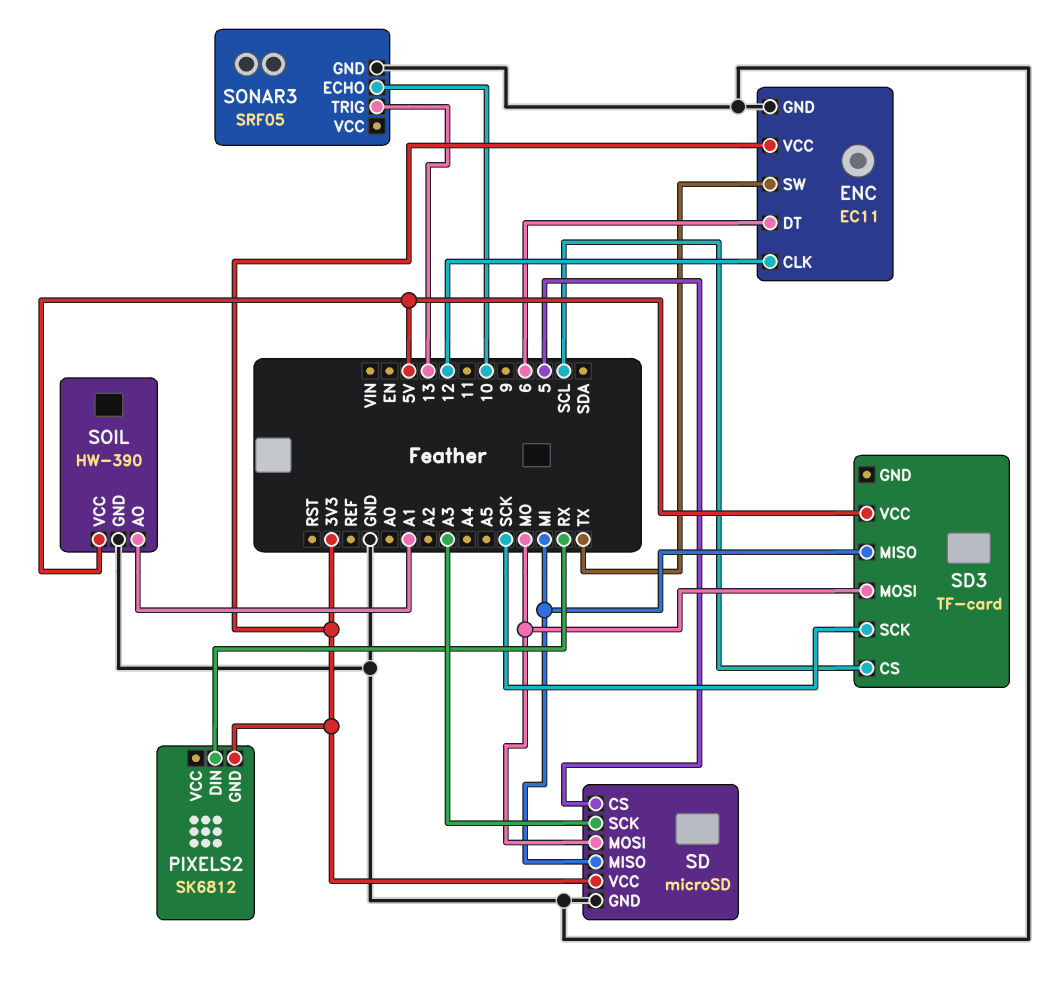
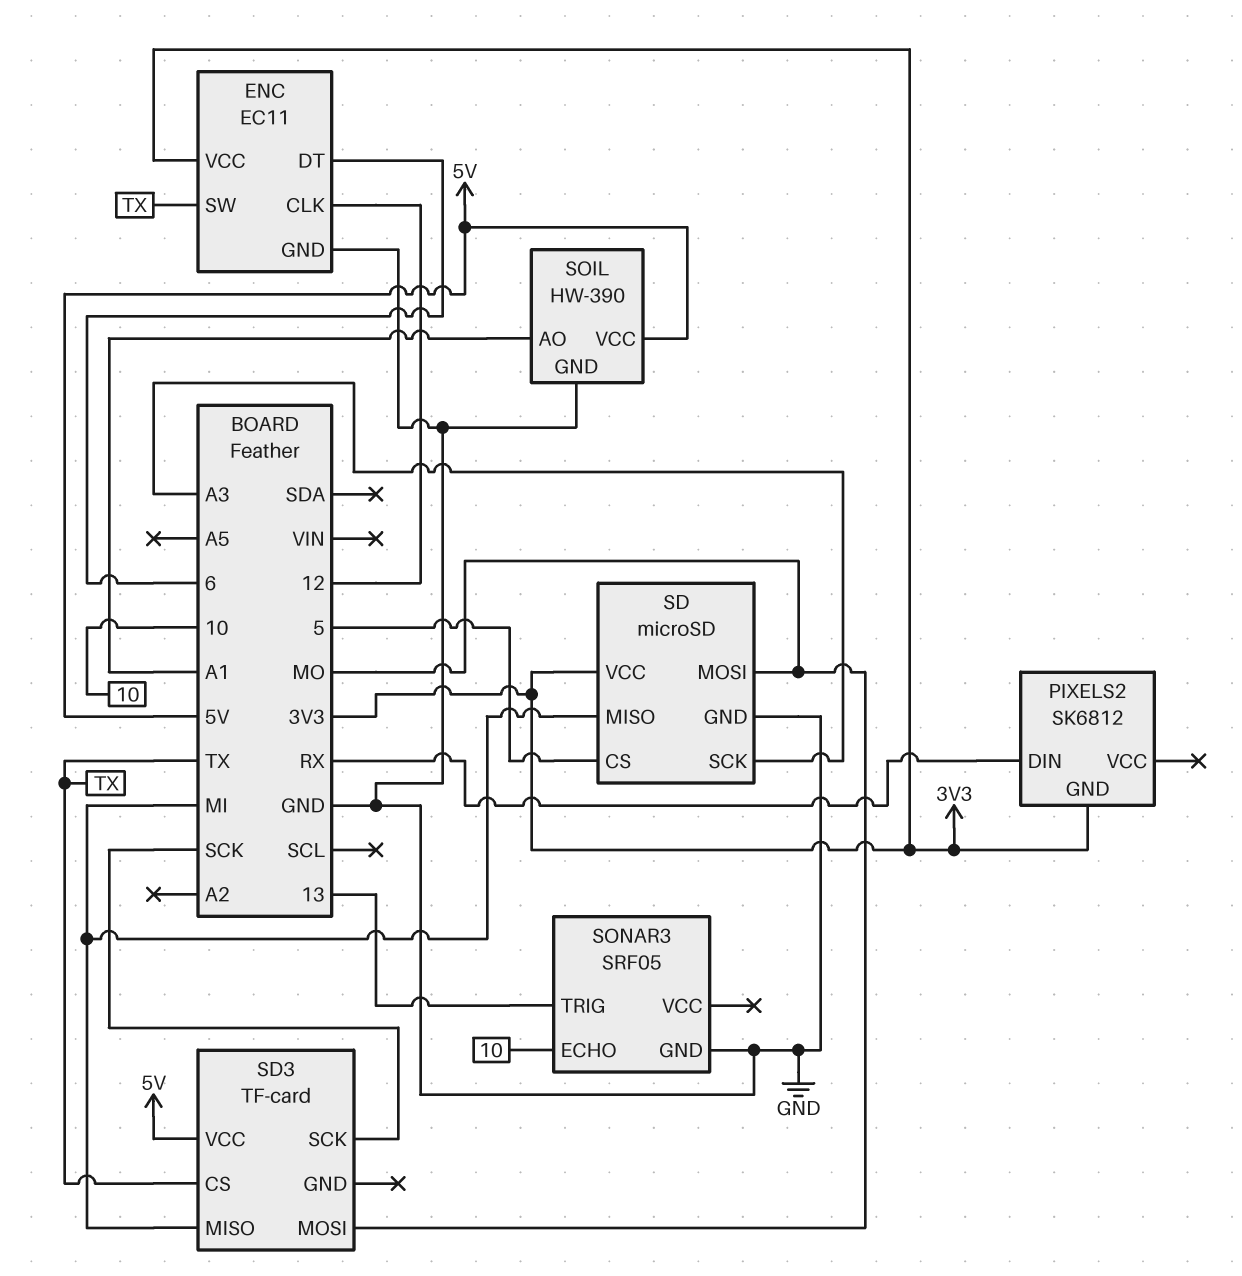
SD3 pin CS: SCL -> TX

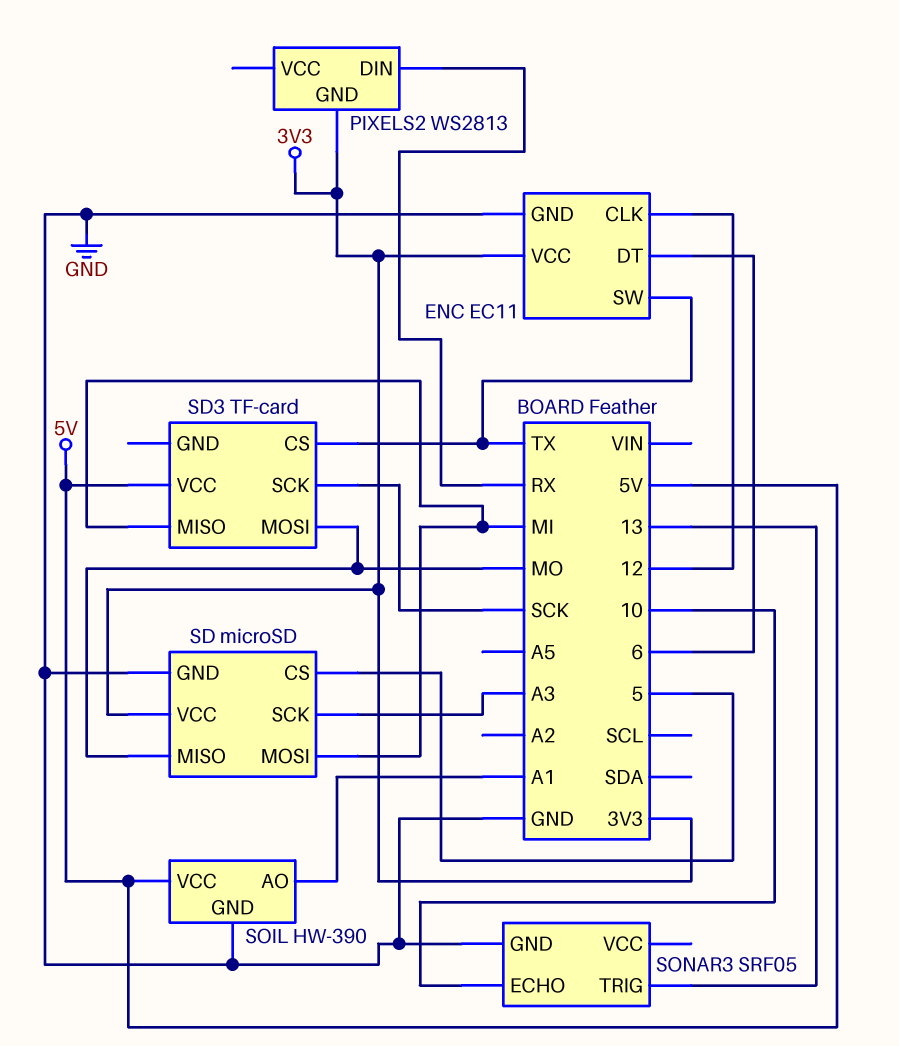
PIXELS2: SK6812 -> WS2813
SD pin MISO: MI -> MO
SD pin MOSI: MO -> MI

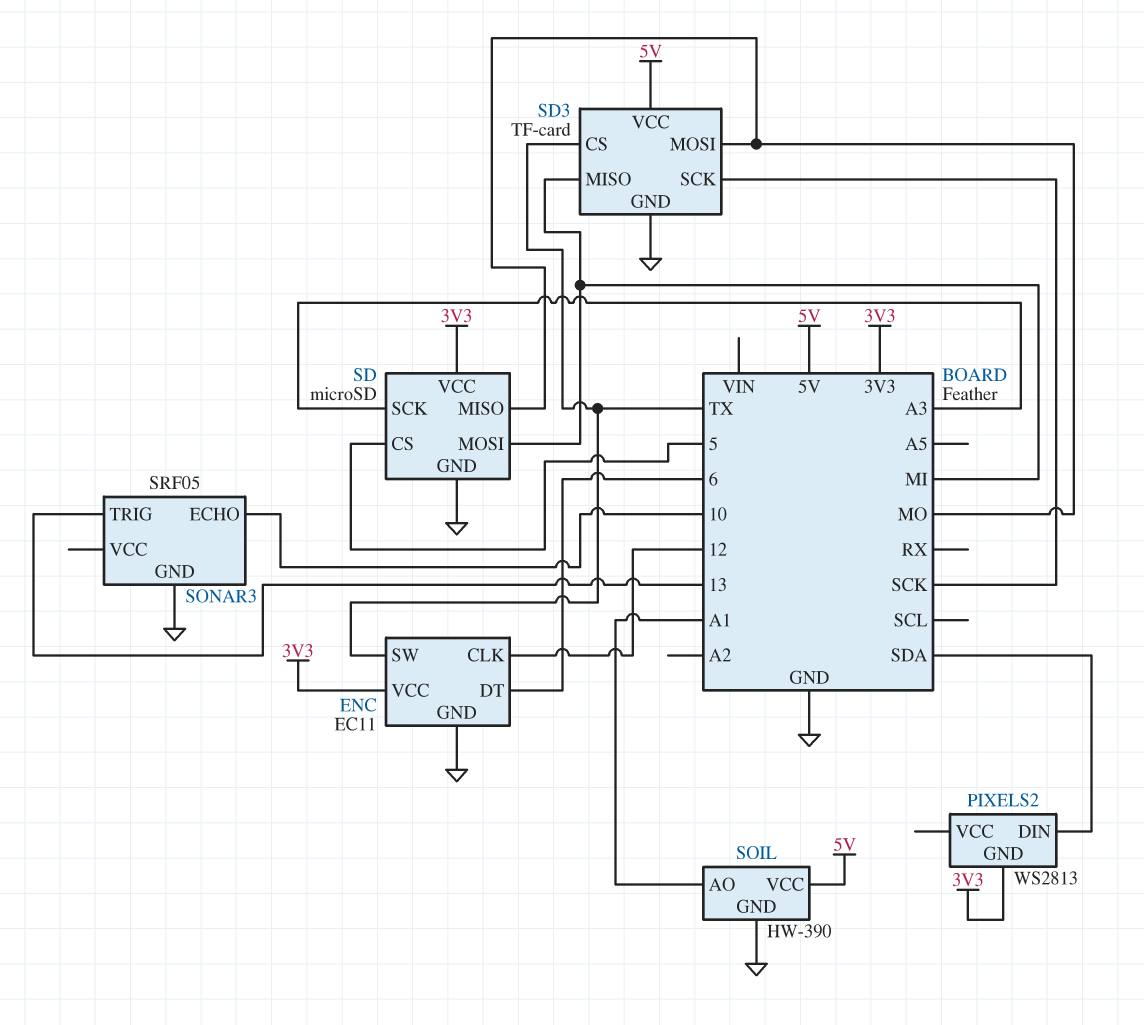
PIXELS2 pin DIN: RX -> SDA
SD3 pin GND: none -> GND

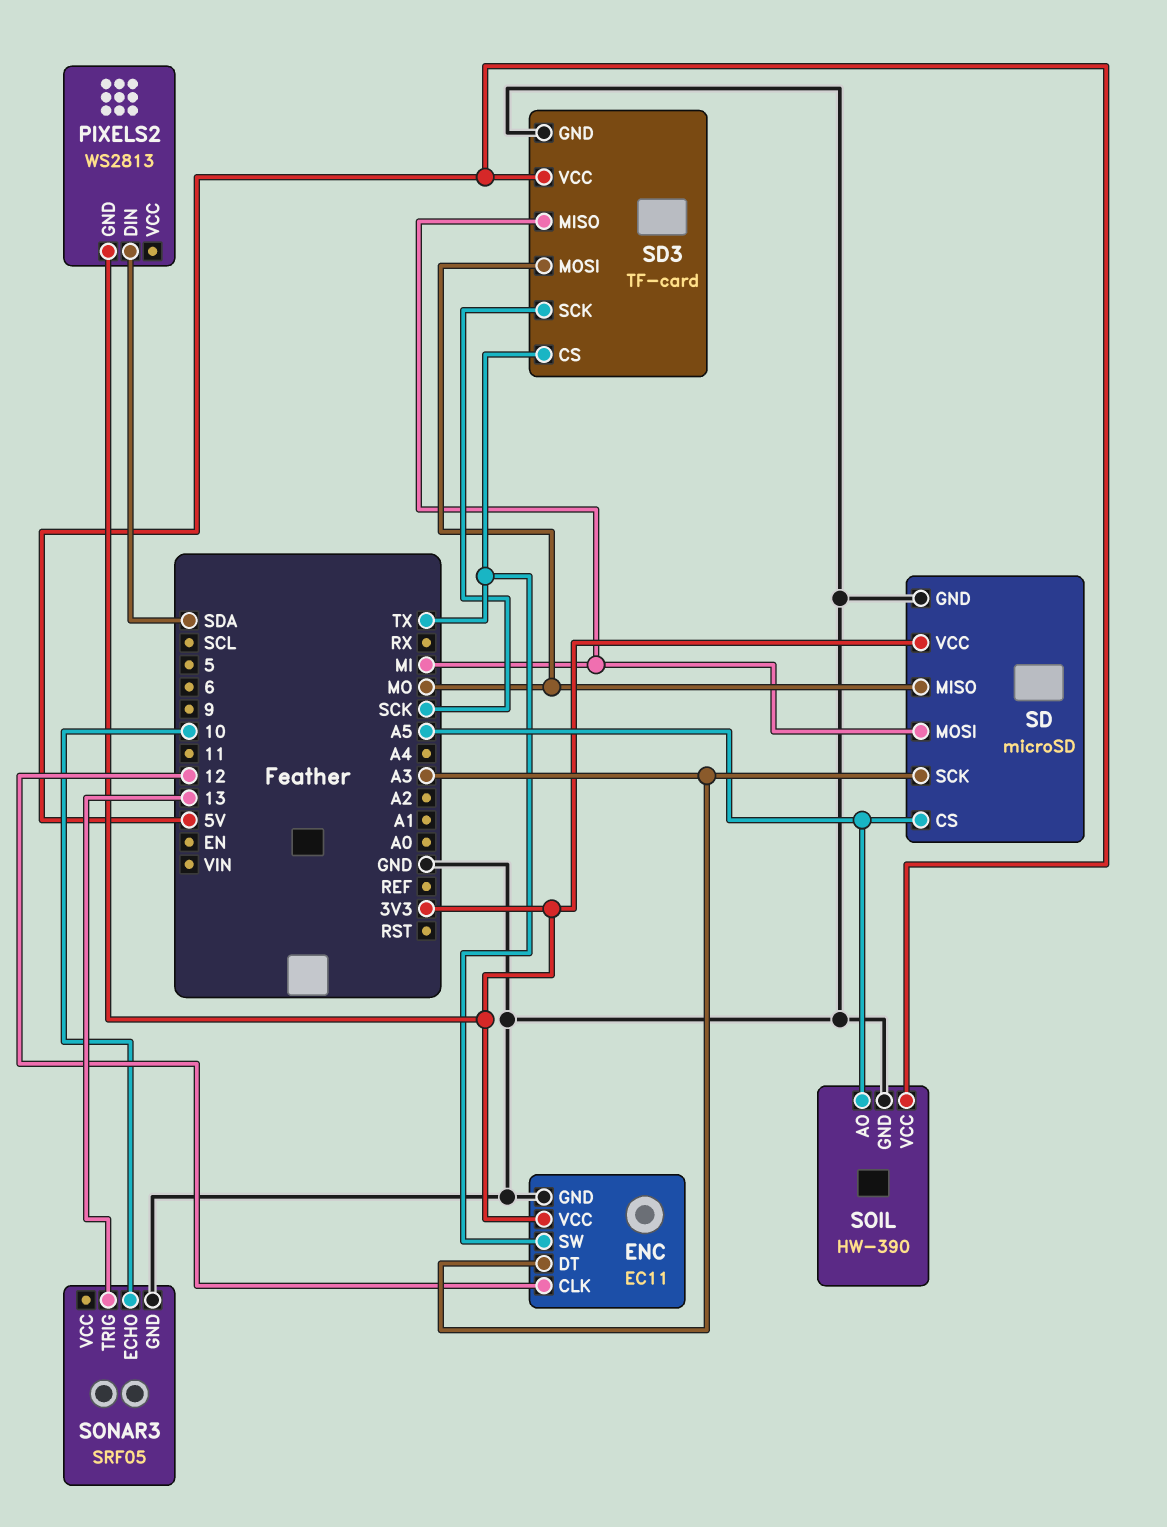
ENC pin DT: 6 -> A3
SD pin CS: 5 -> A5
SOIL pin AO: A1 -> A5

